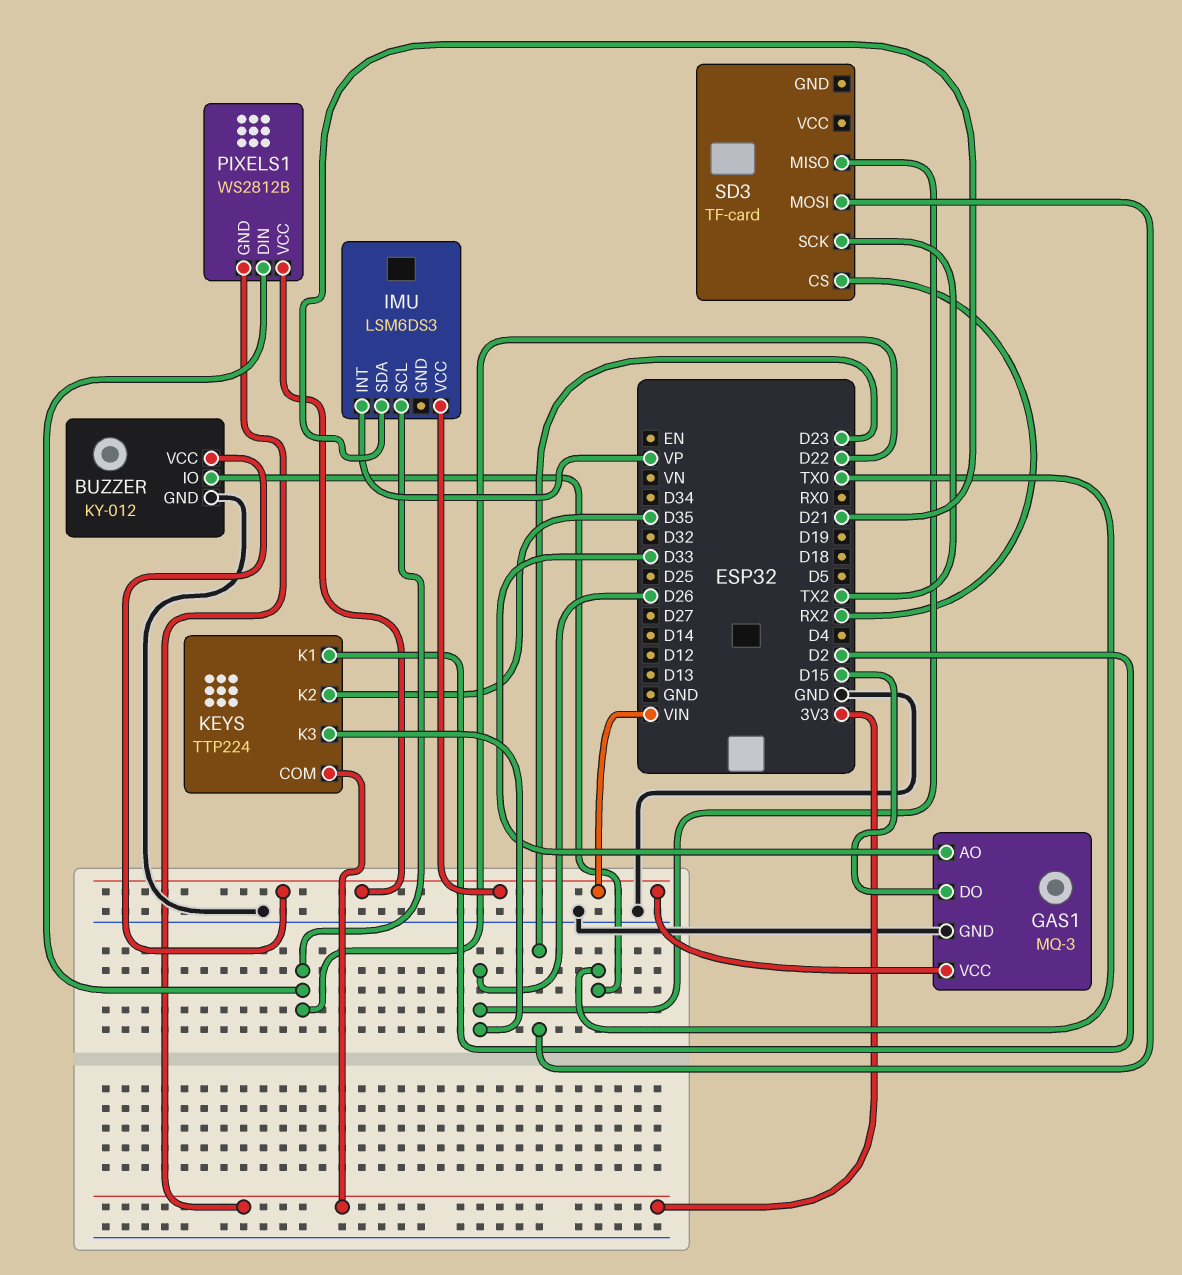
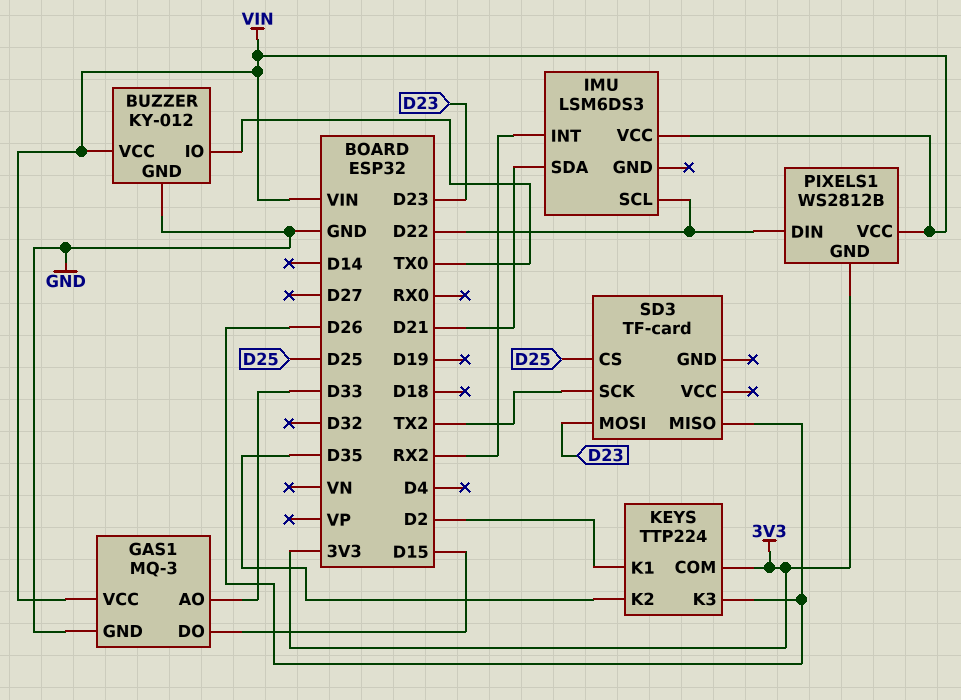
IMU pin INT: VP -> RX2
SD3 pin CS: RX2 -> D25

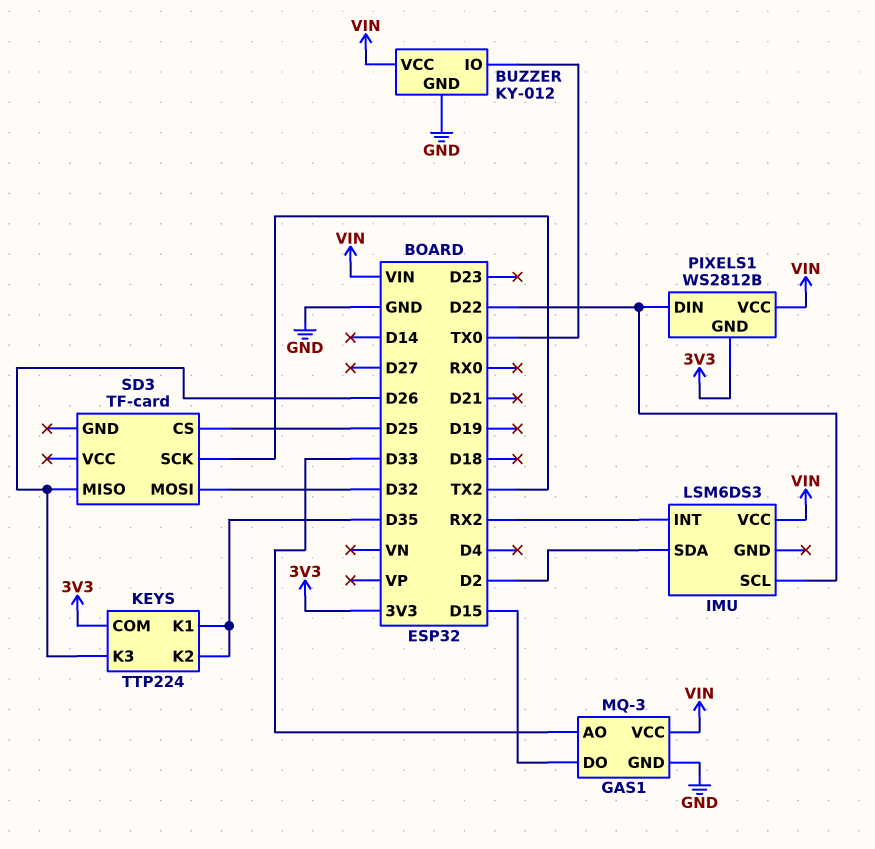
IMU pin SDA: D21 -> D2
KEYS pin K1: D2 -> D35
SD3 pin MOSI: D23 -> D32

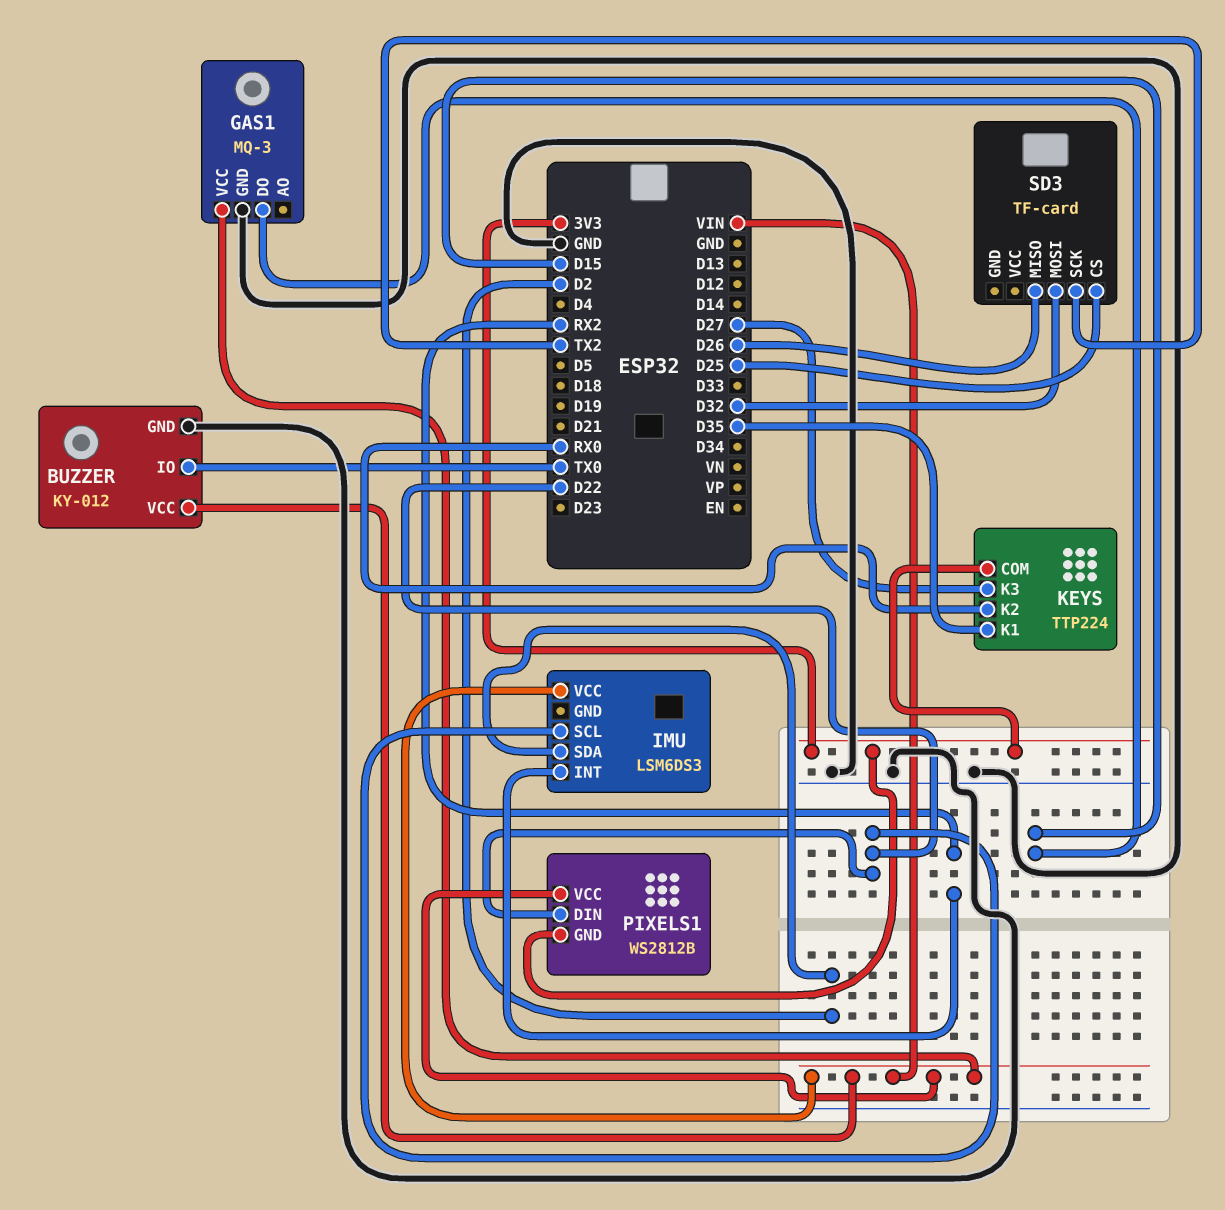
GAS1 pin AO: D33 -> none
KEYS pin K2: D35 -> RX0
KEYS pin K3: D26 -> D27

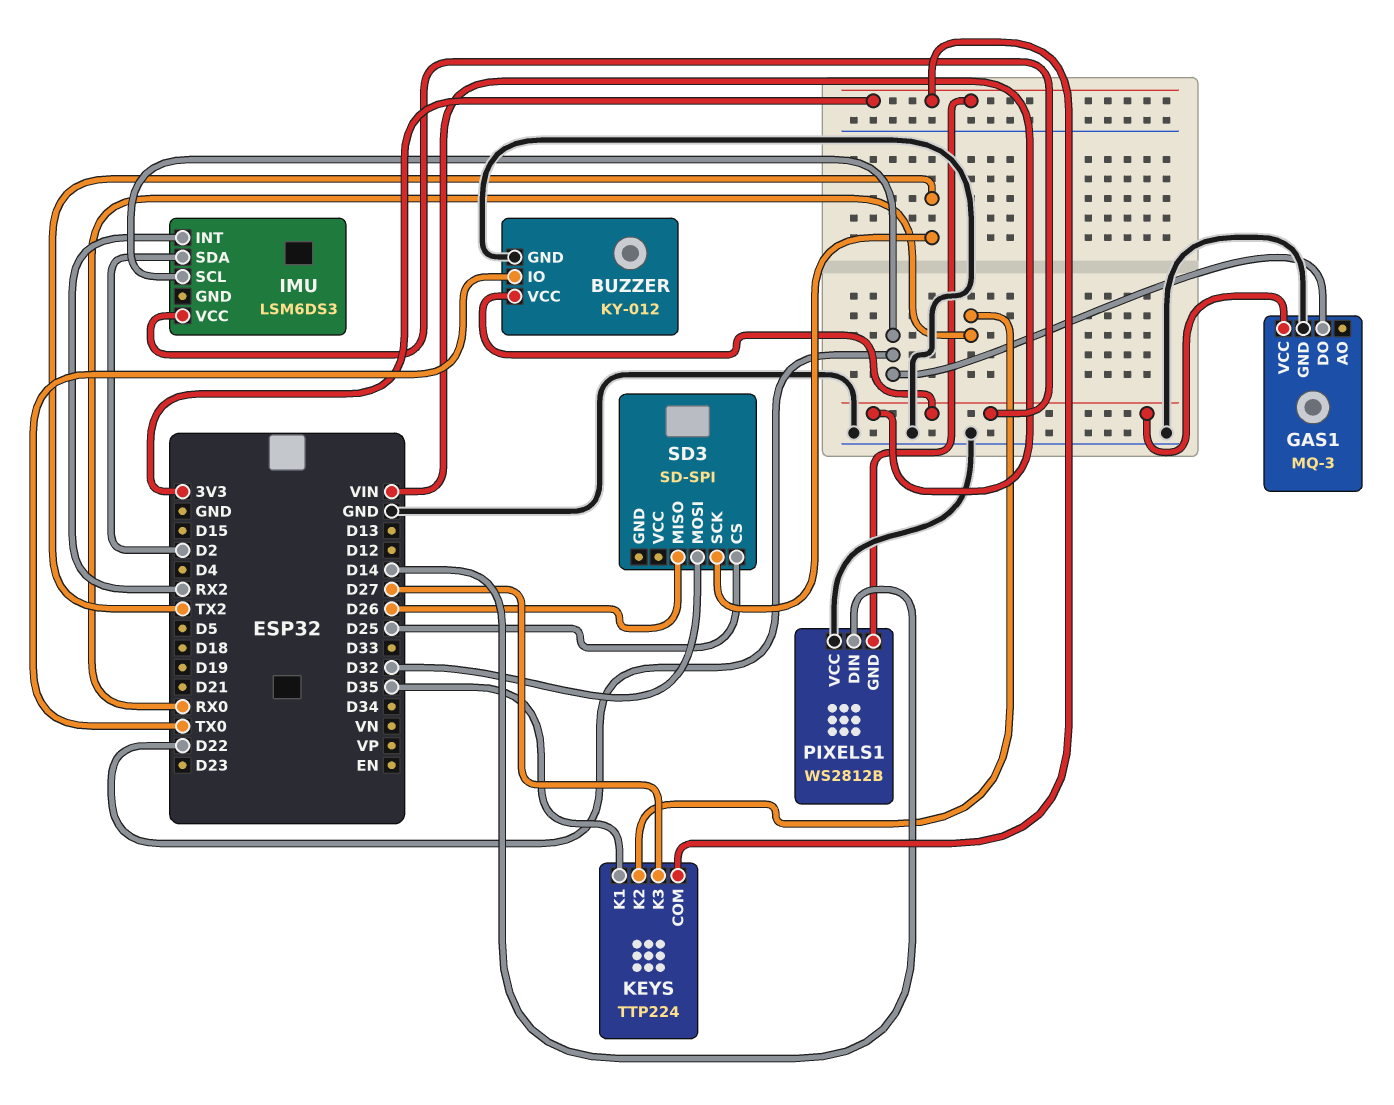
GAS1 pin DO: D15 -> D22
PIXELS1 pin DIN: D22 -> D14
PIXELS1 pin VCC: VIN -> GND
SD3: TF-card -> SD-SPI

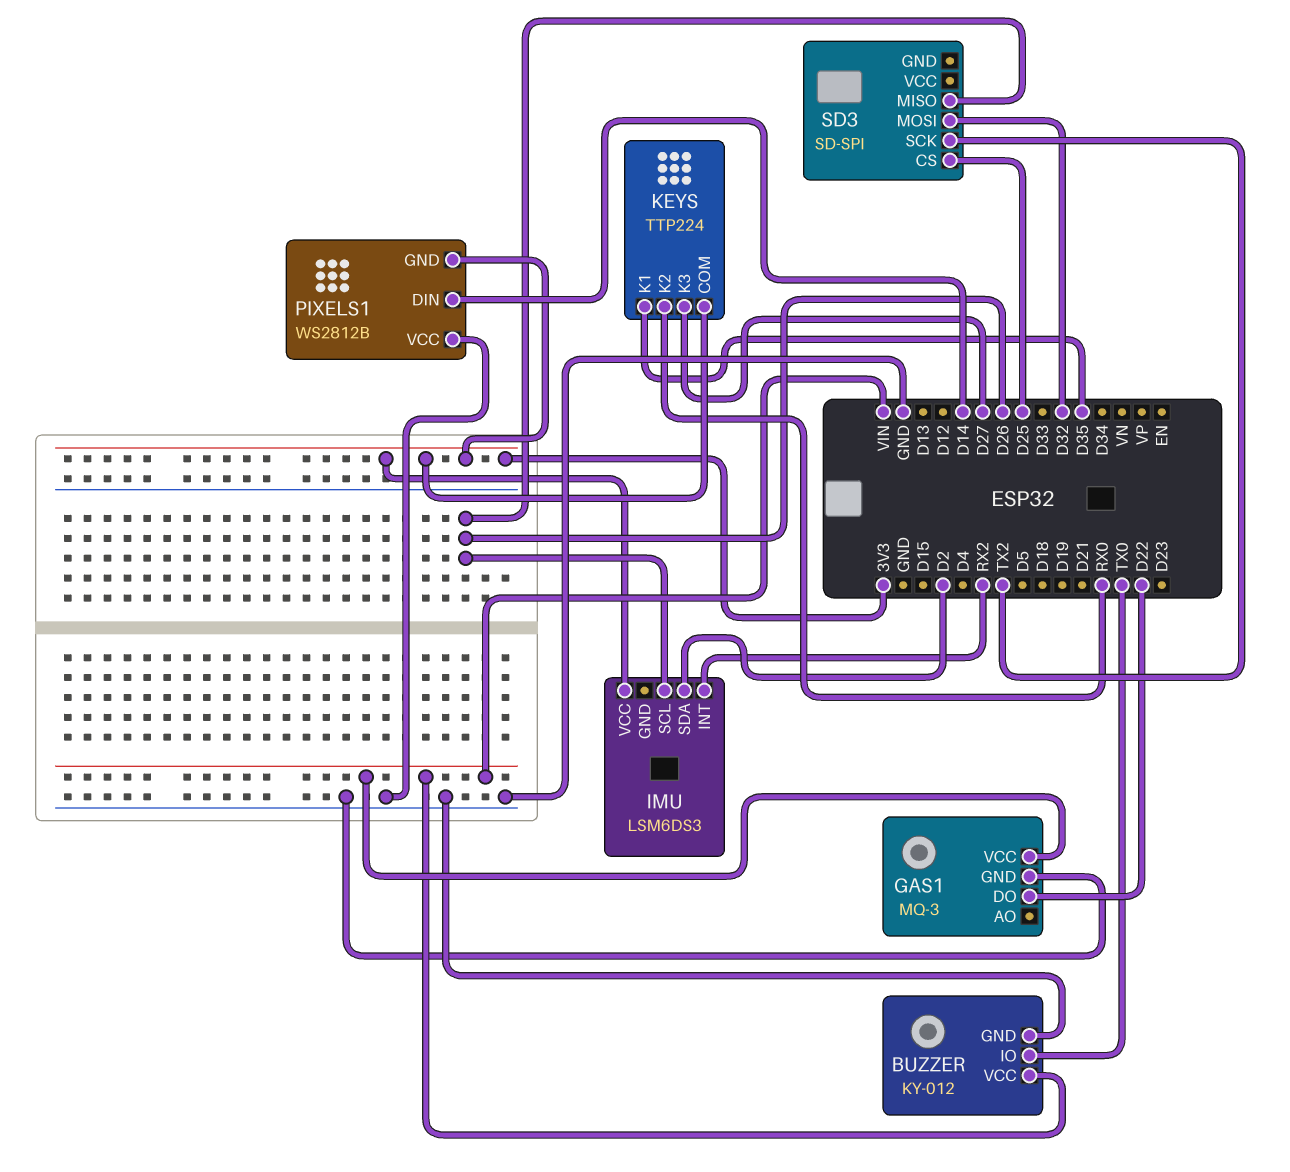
IMU pin SCL: D22 -> D26
IMU pin VCC: VIN -> 3V3

